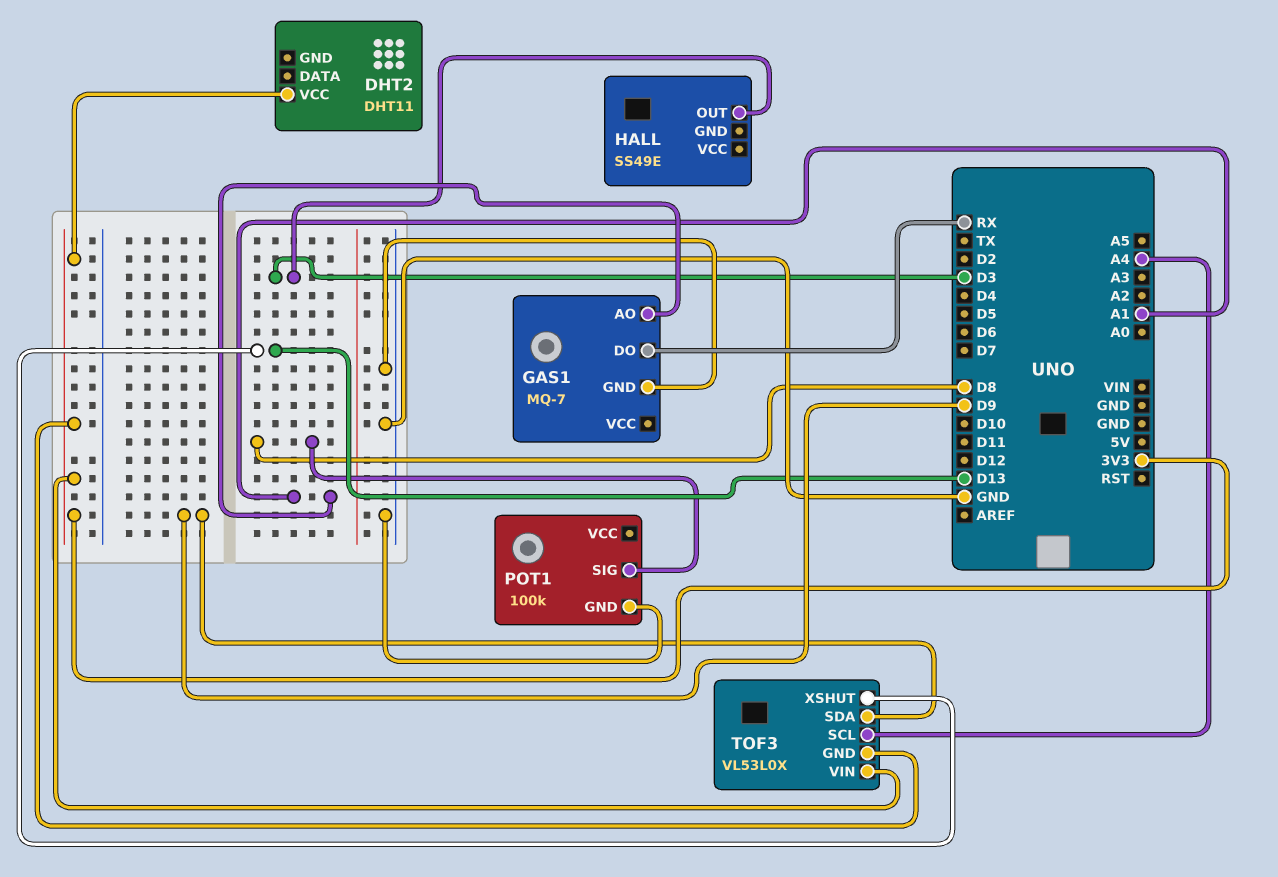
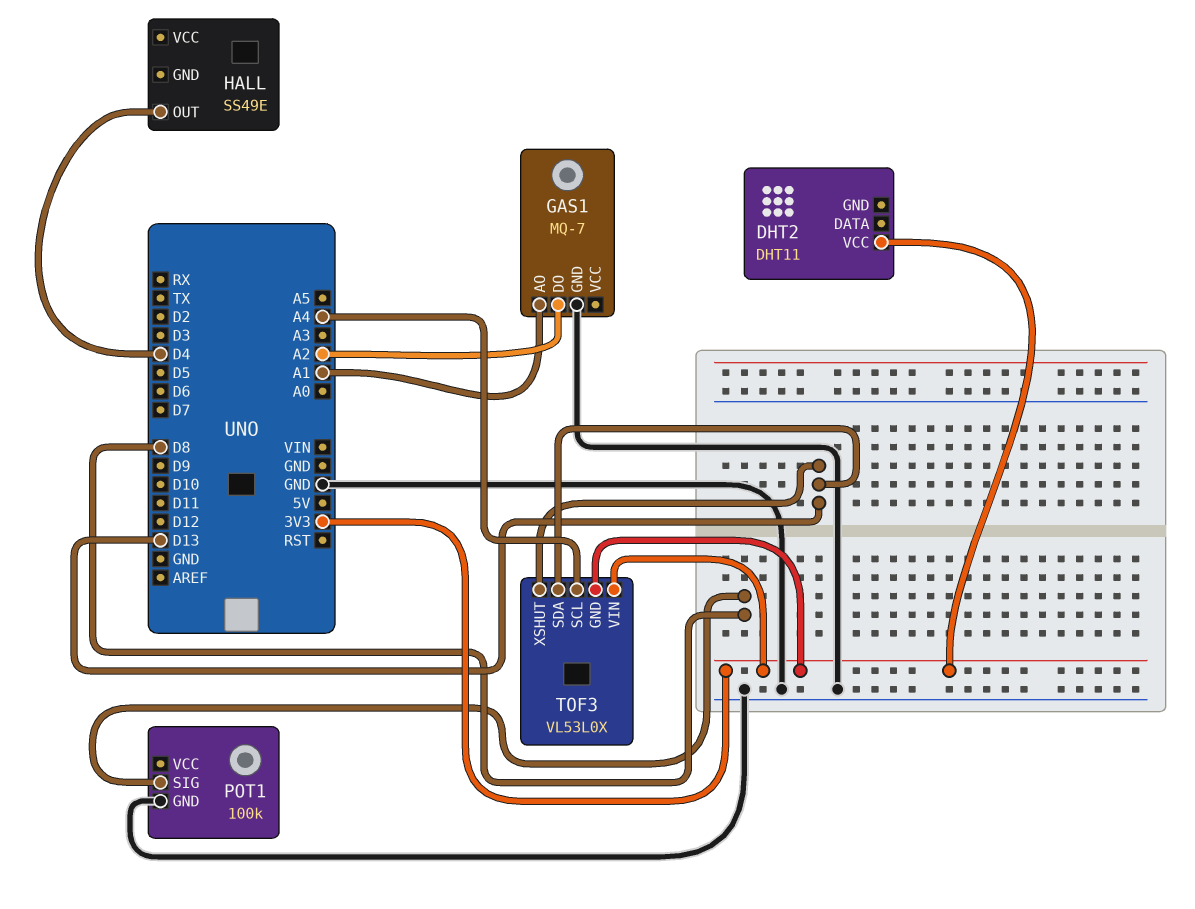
GAS1 pin DO: RX -> A2
HALL pin OUT: D3 -> D4
TOF3 pin SDA: D9 -> D13

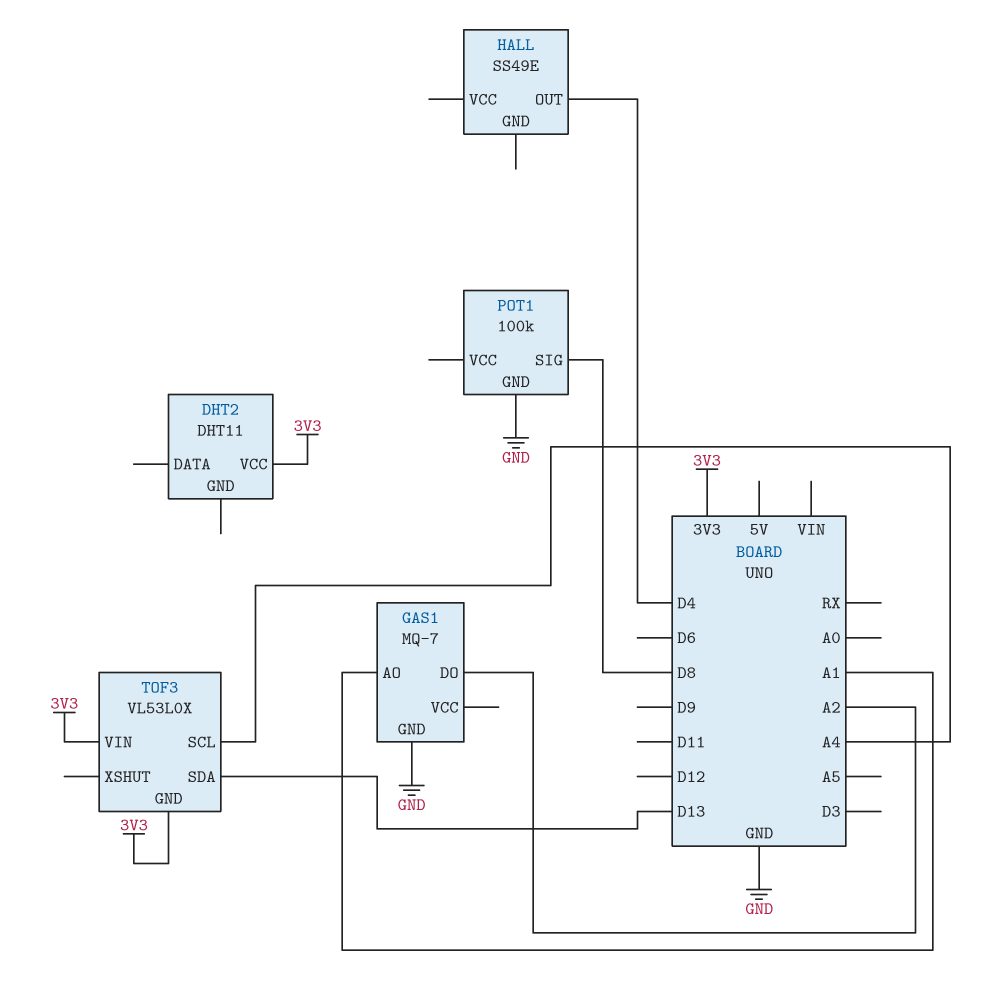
TOF3 pin XSHUT: D13 -> none

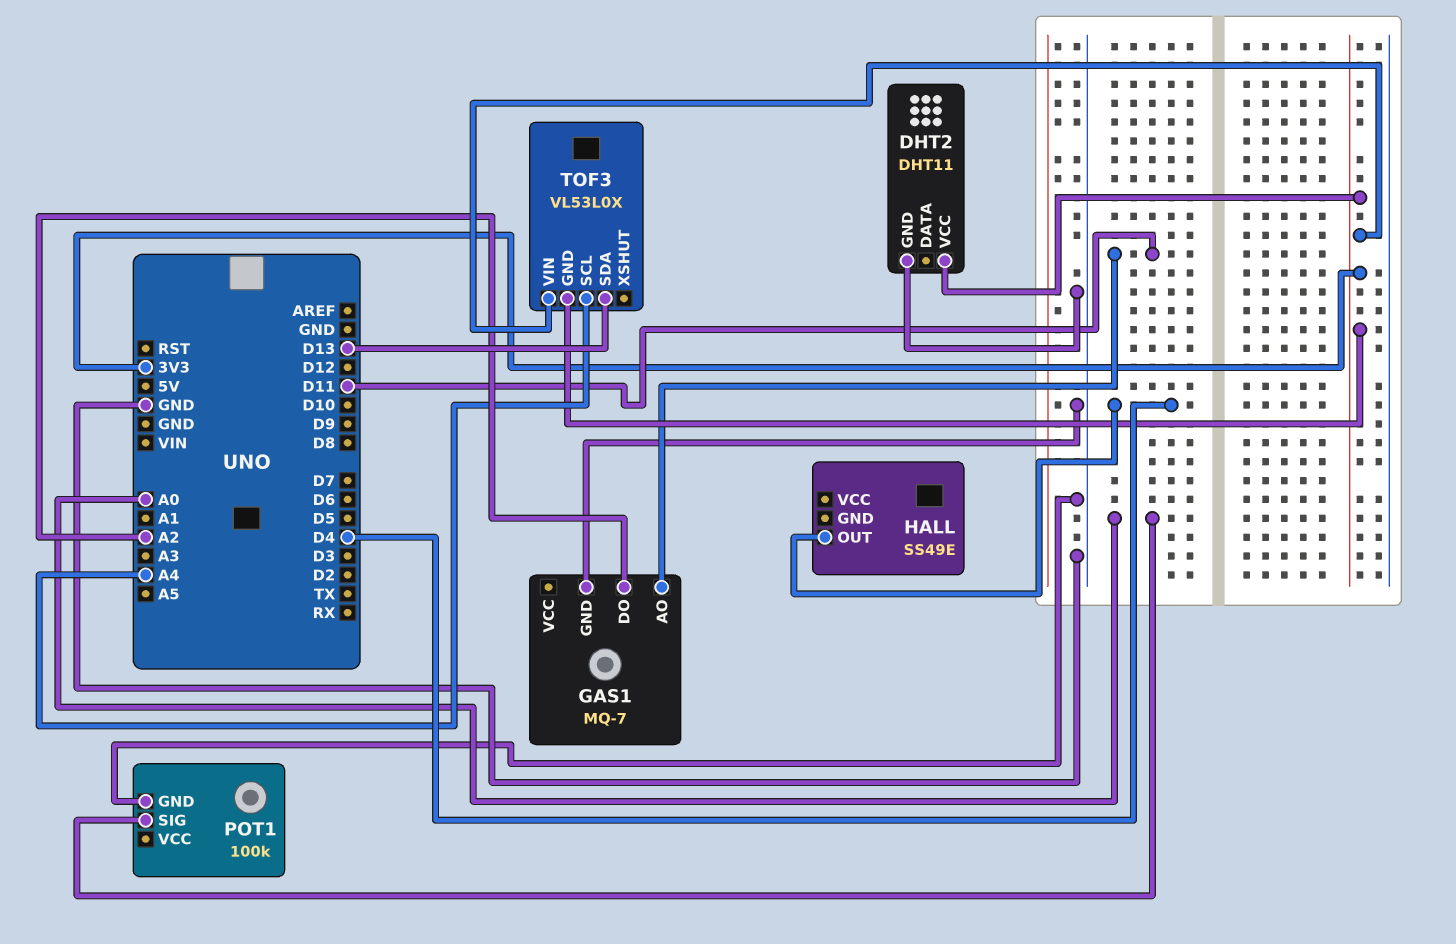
DHT2 pin GND: none -> GND
GAS1 pin AO: A1 -> D11
POT1 pin SIG: D8 -> A0

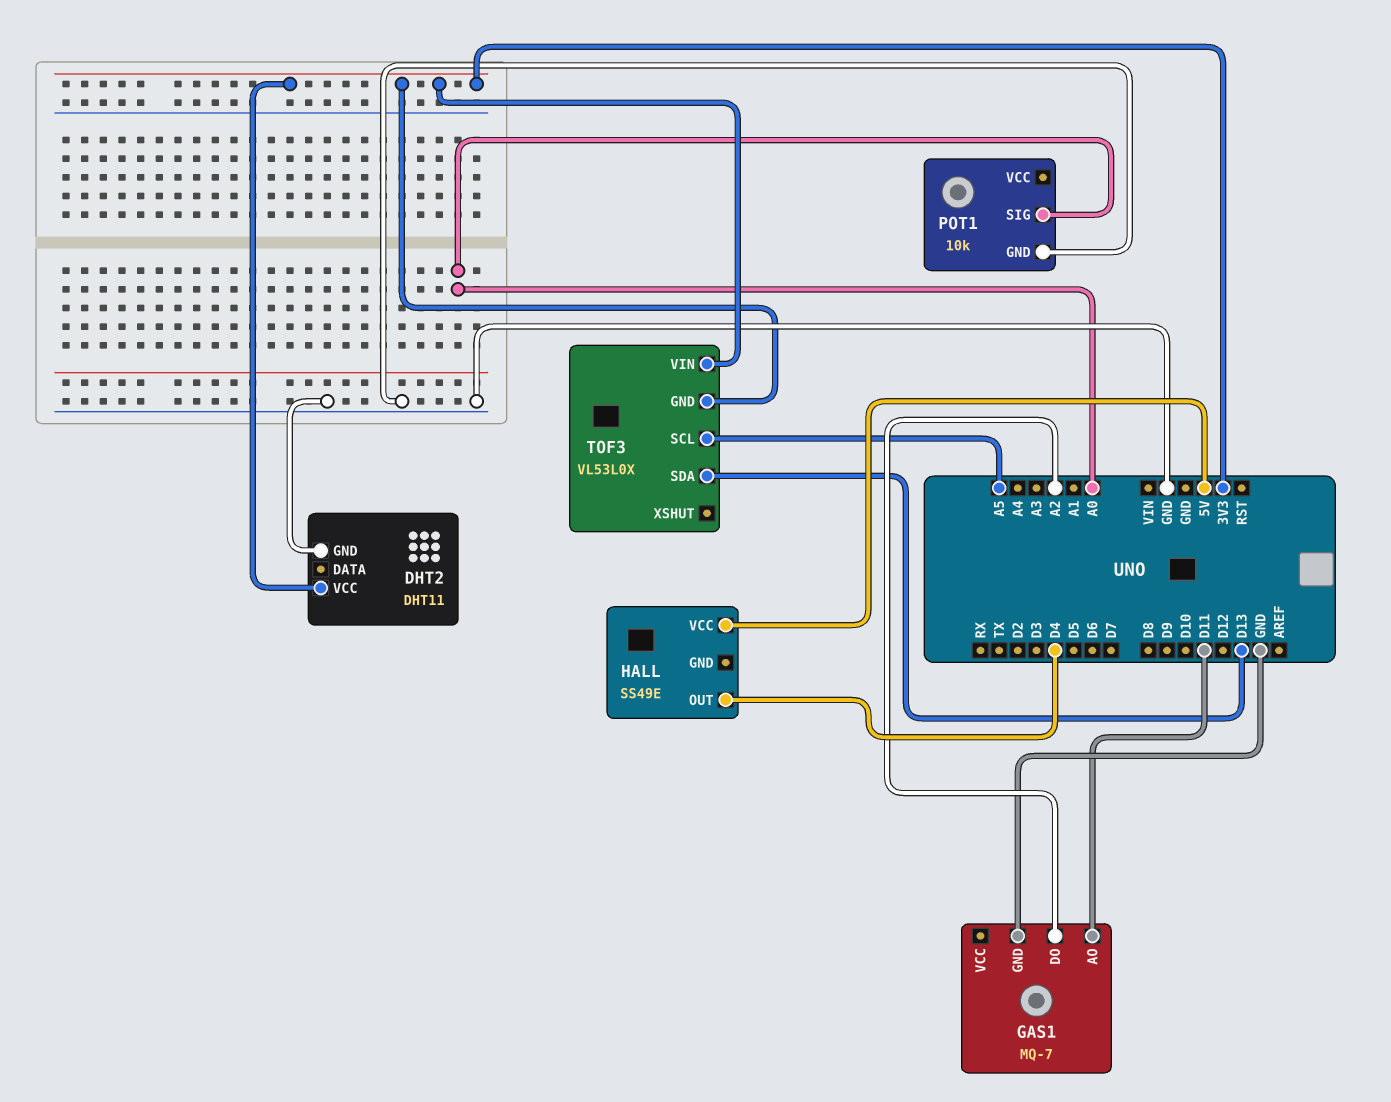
HALL pin VCC: none -> 5V
POT1: 100k -> 10k
TOF3 pin SCL: A4 -> A5

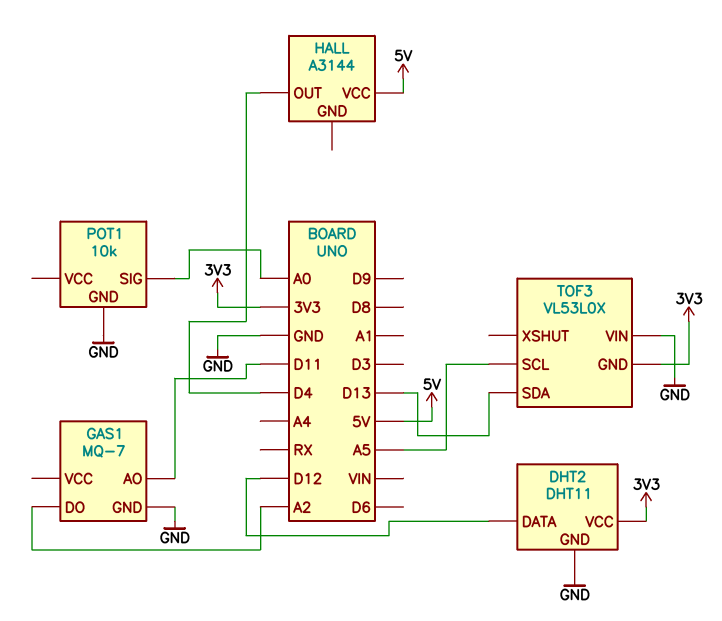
DHT2 pin DATA: none -> D12
HALL: SS49E -> A3144
TOF3 pin VIN: 3V3 -> GND

